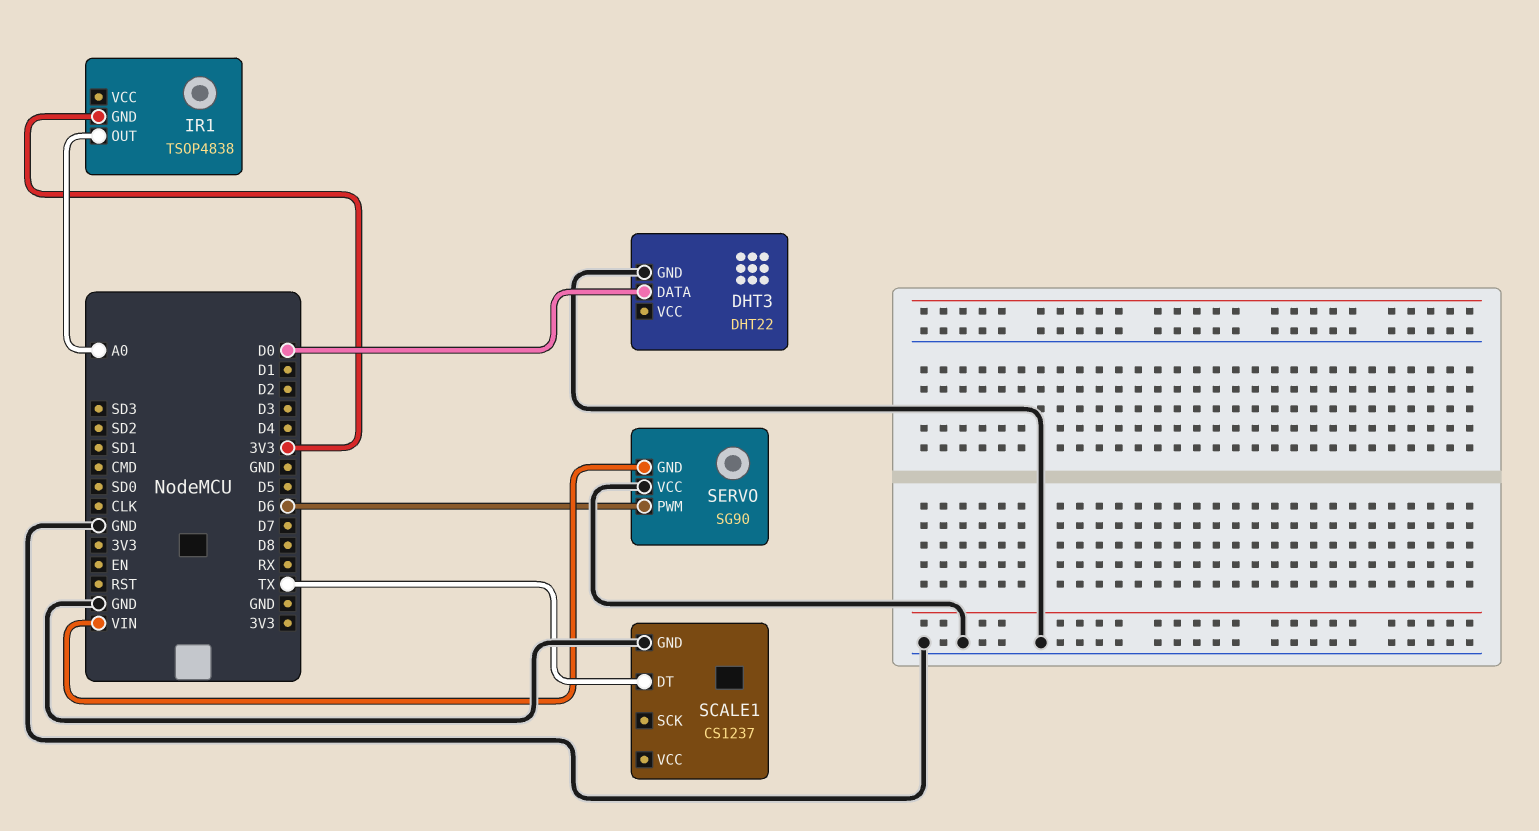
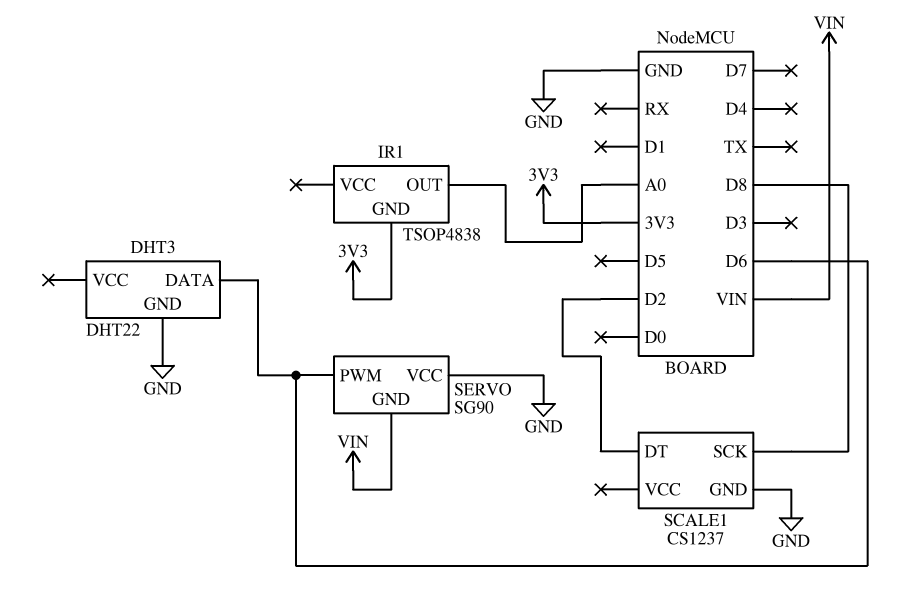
DHT3 pin DATA: D0 -> D6
SCALE1 pin DT: TX -> D2
SCALE1 pin SCK: none -> D8

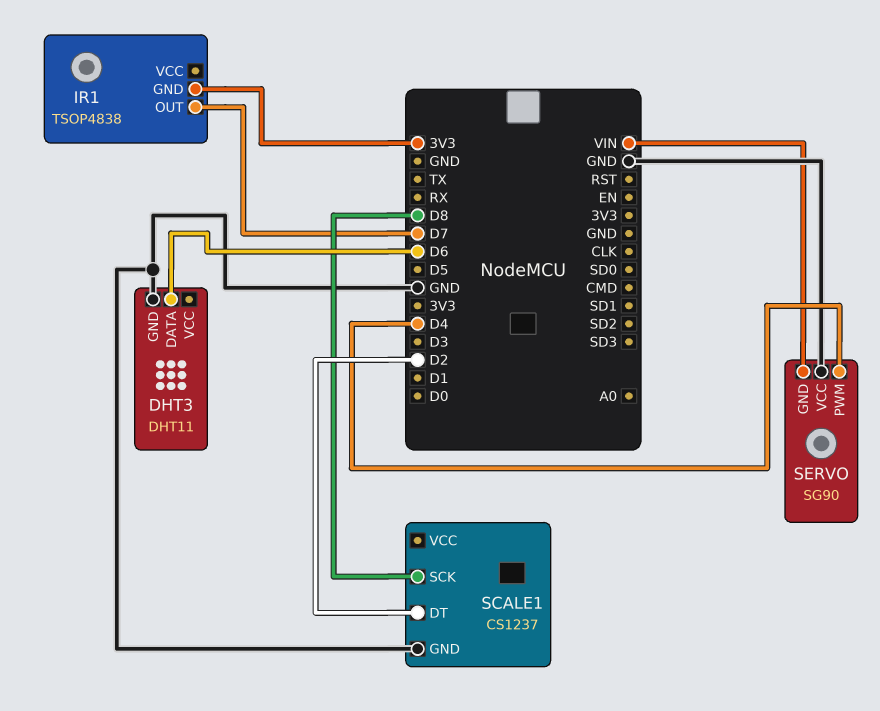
DHT3: DHT22 -> DHT11
IR1 pin OUT: A0 -> D7
SERVO pin PWM: D6 -> D4

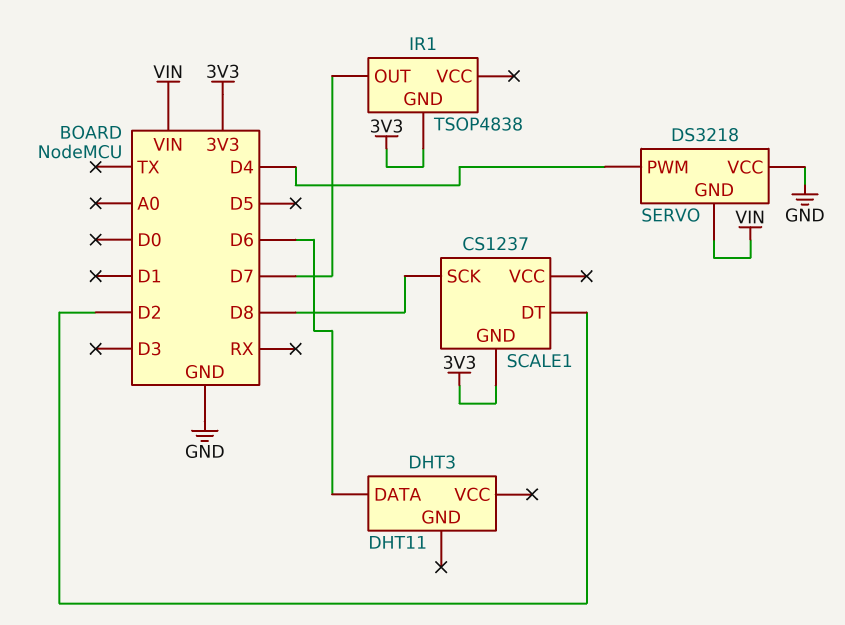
DHT3 pin GND: GND -> none
SCALE1 pin GND: GND -> 3V3
SERVO: SG90 -> DS3218

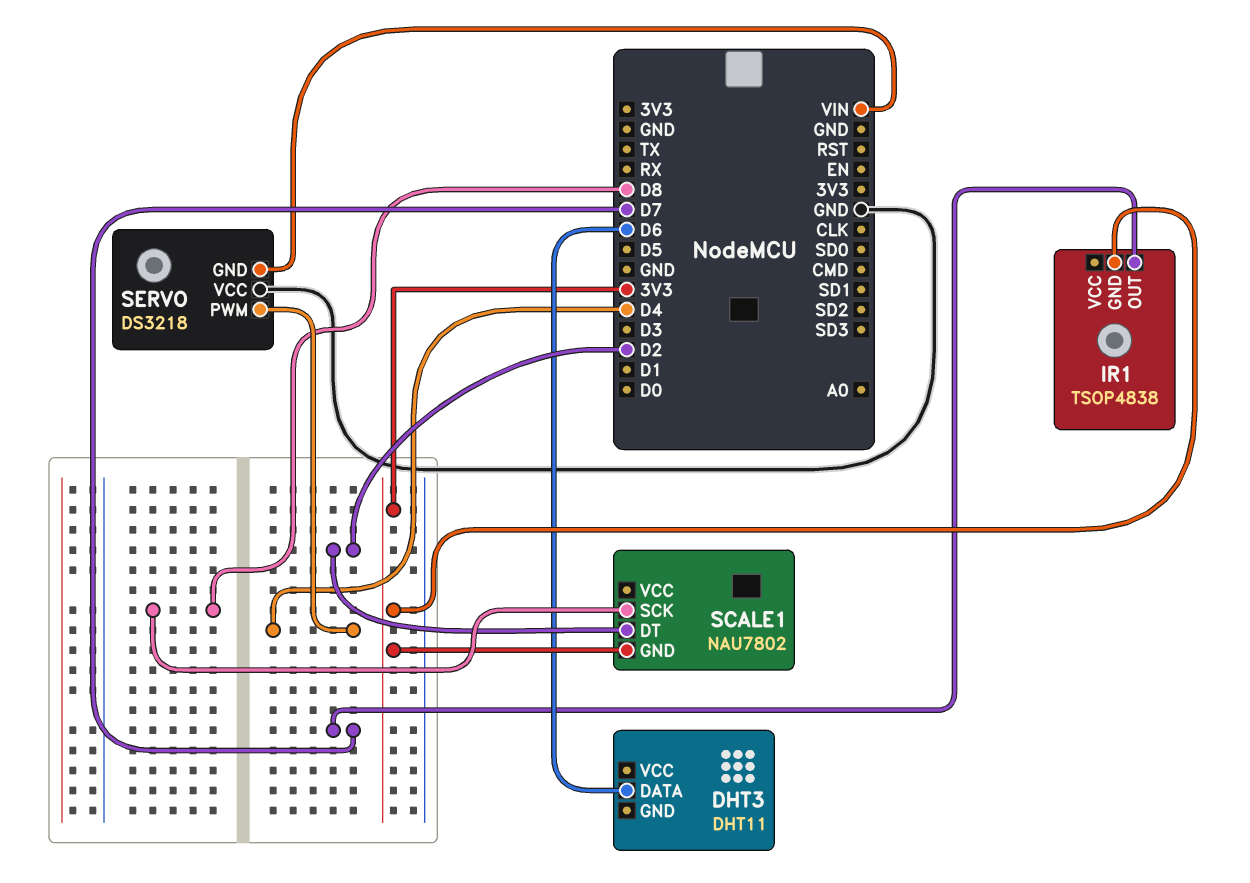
SCALE1: CS1237 -> NAU7802

